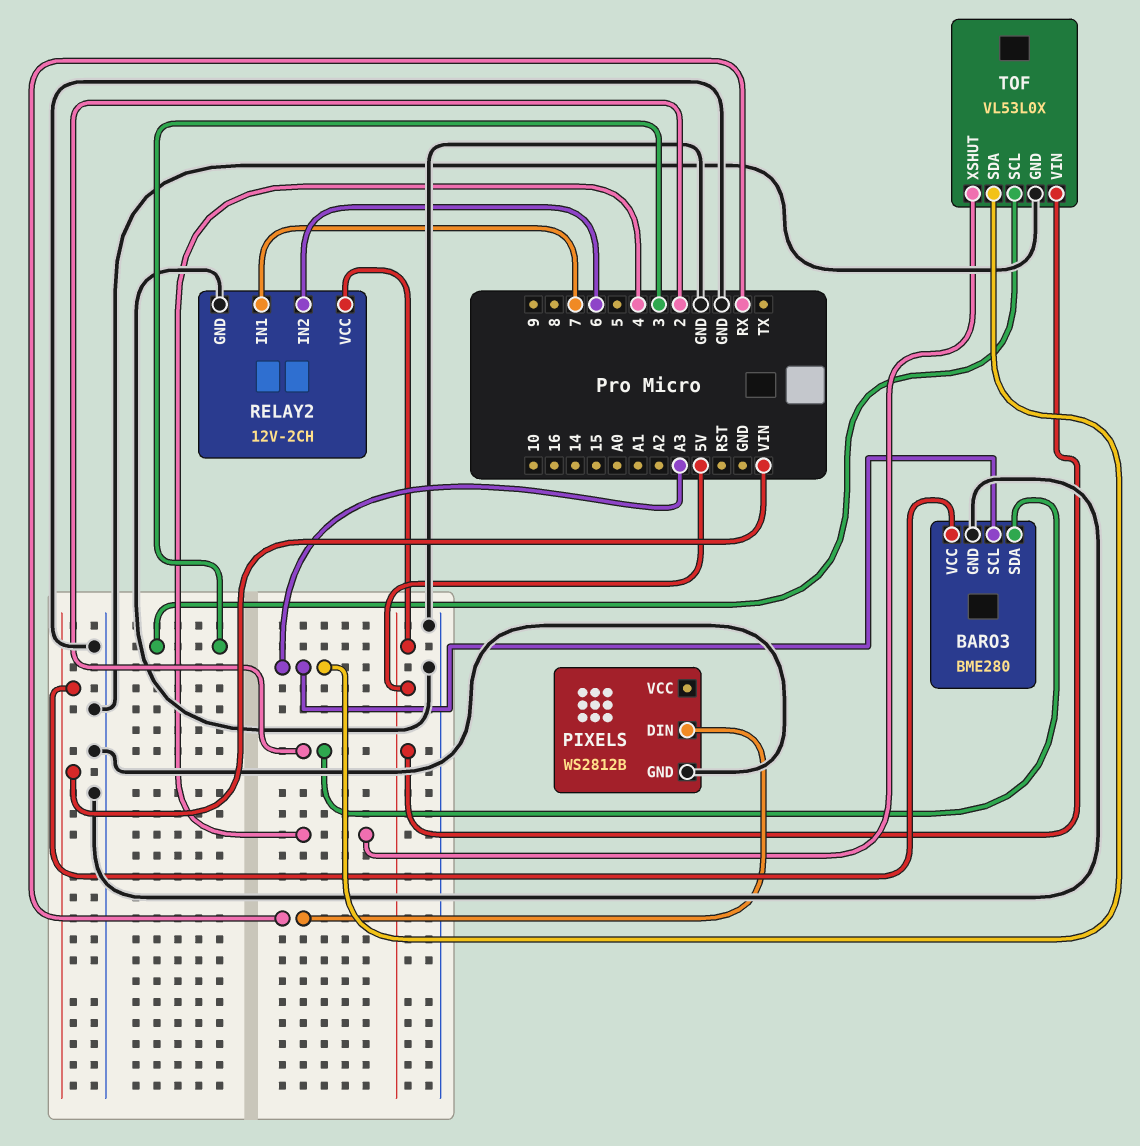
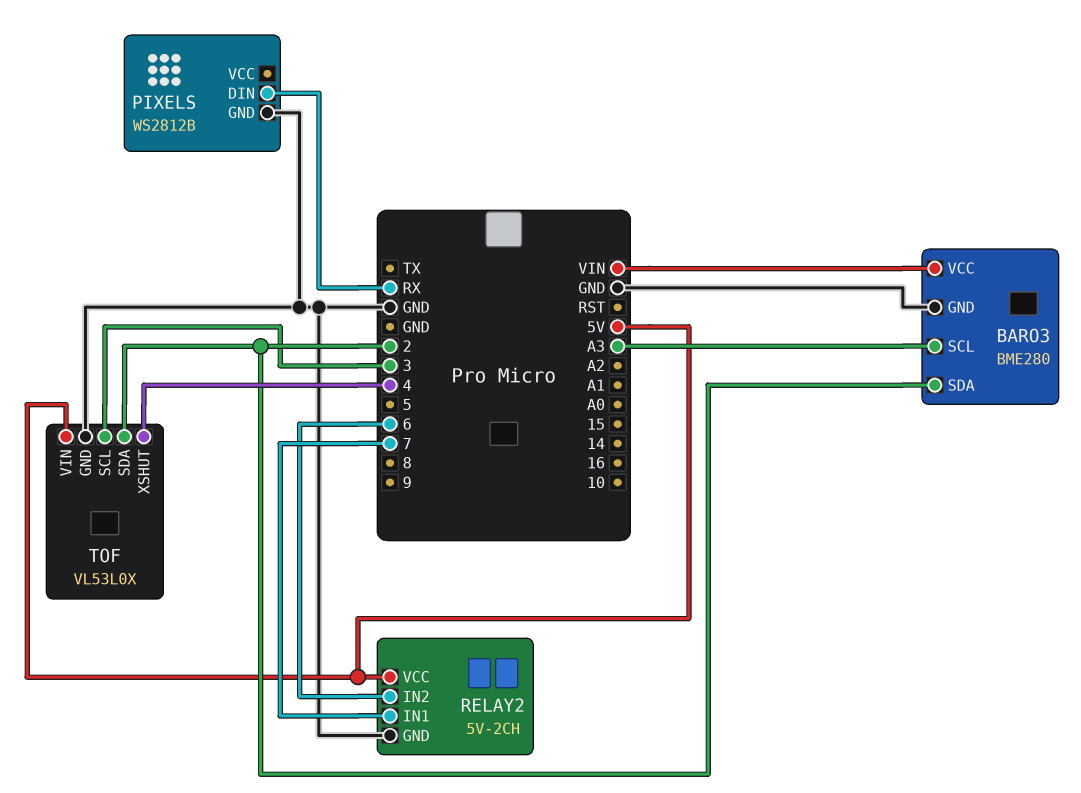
RELAY2: 12V-2CH -> 5V-2CH
TOF pin SDA: A3 -> 2

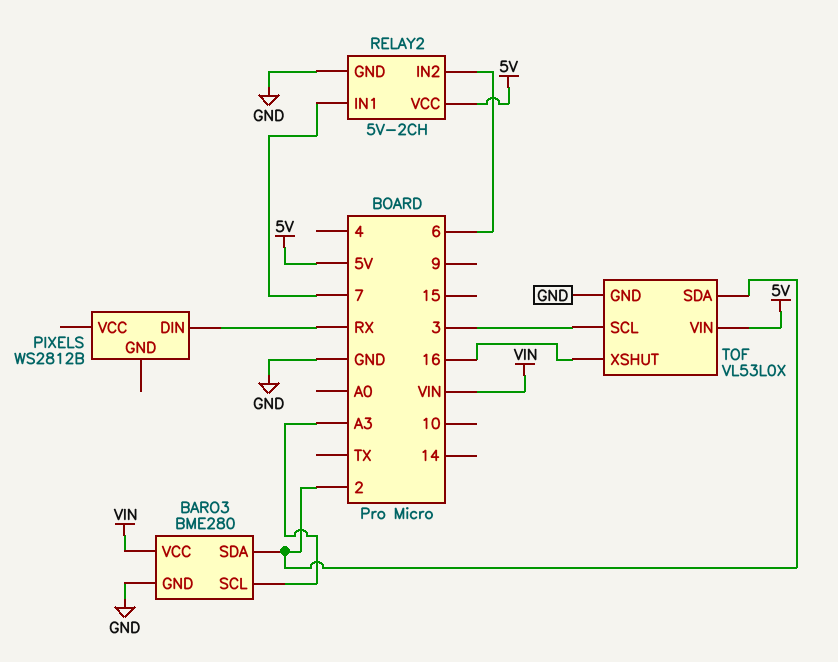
PIXELS pin GND: GND -> none
TOF pin XSHUT: 4 -> 16

